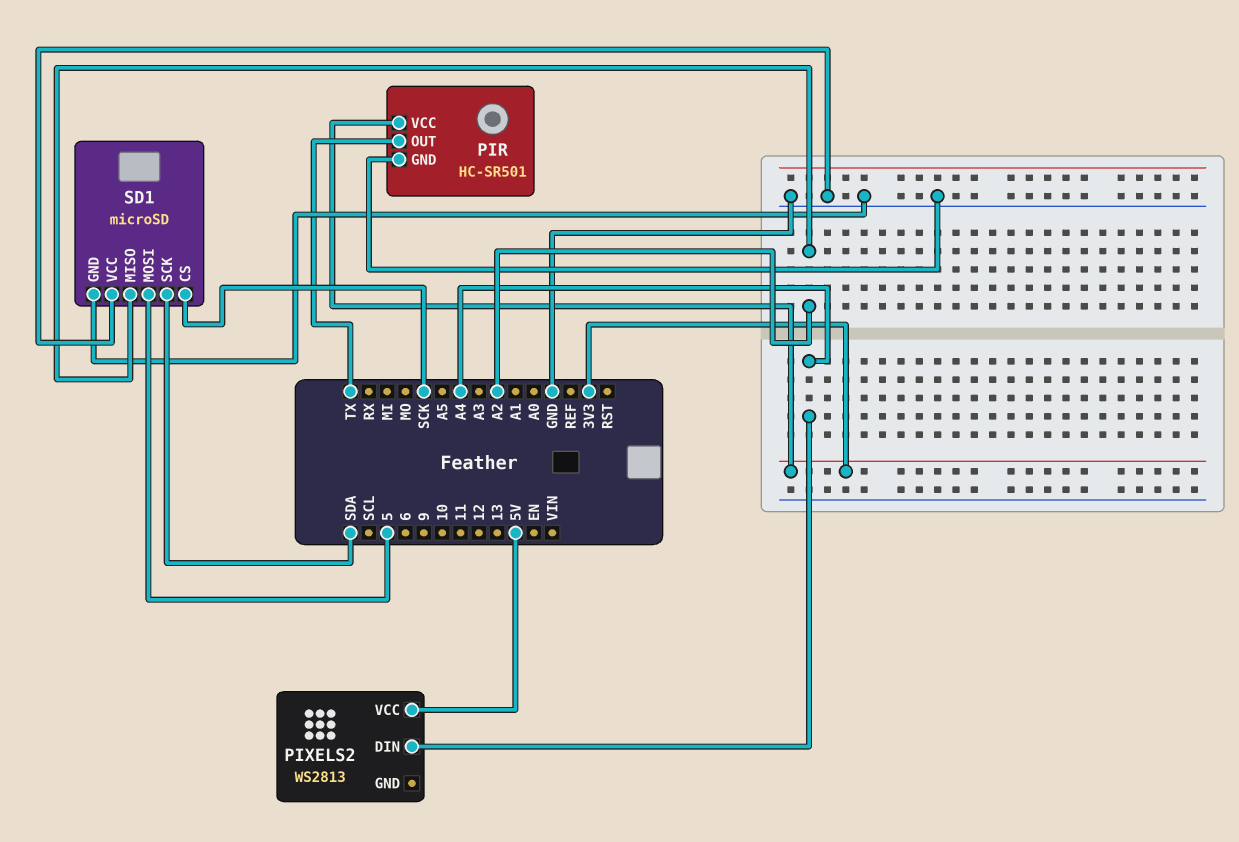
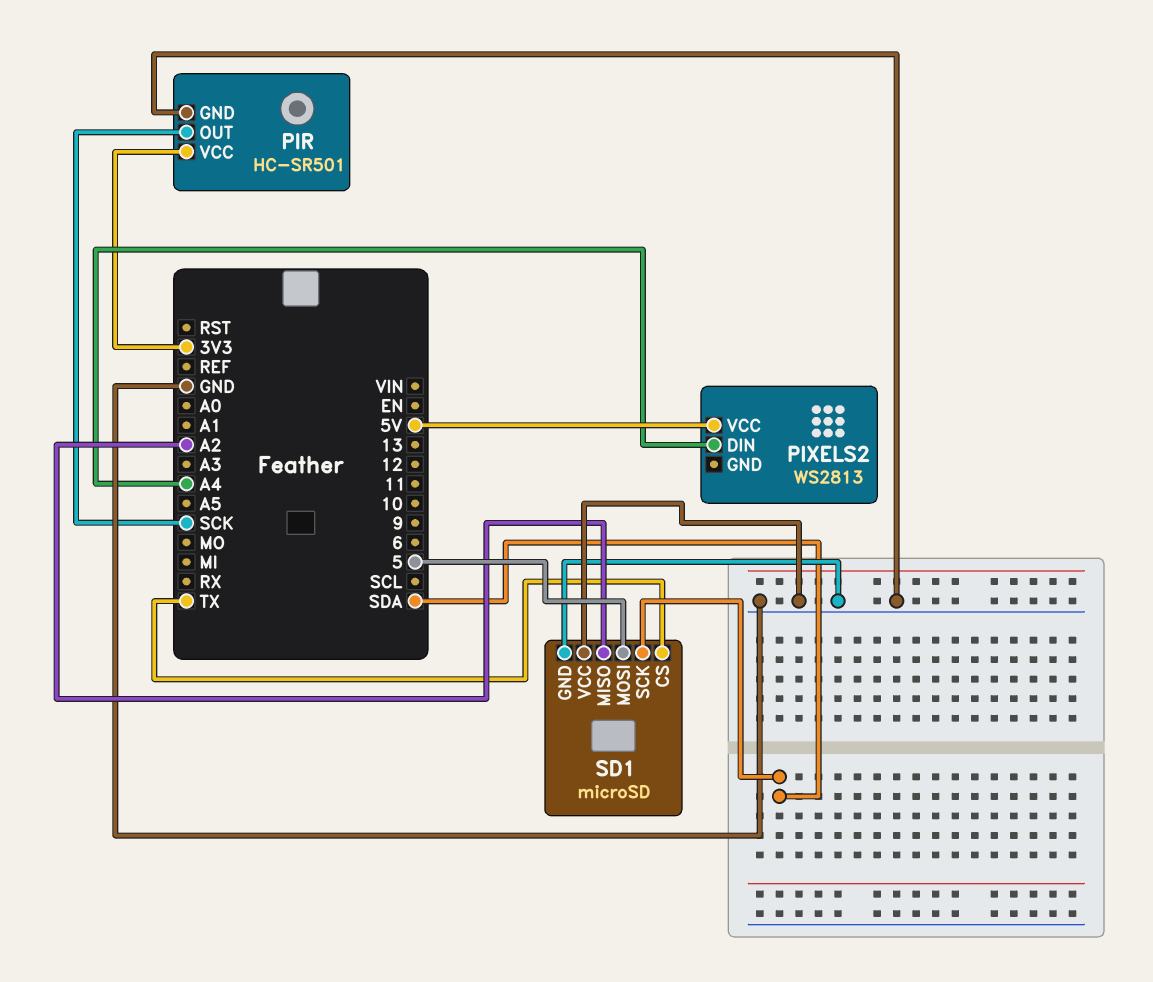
PIR pin OUT: TX -> SCK
SD1 pin CS: SCK -> TX

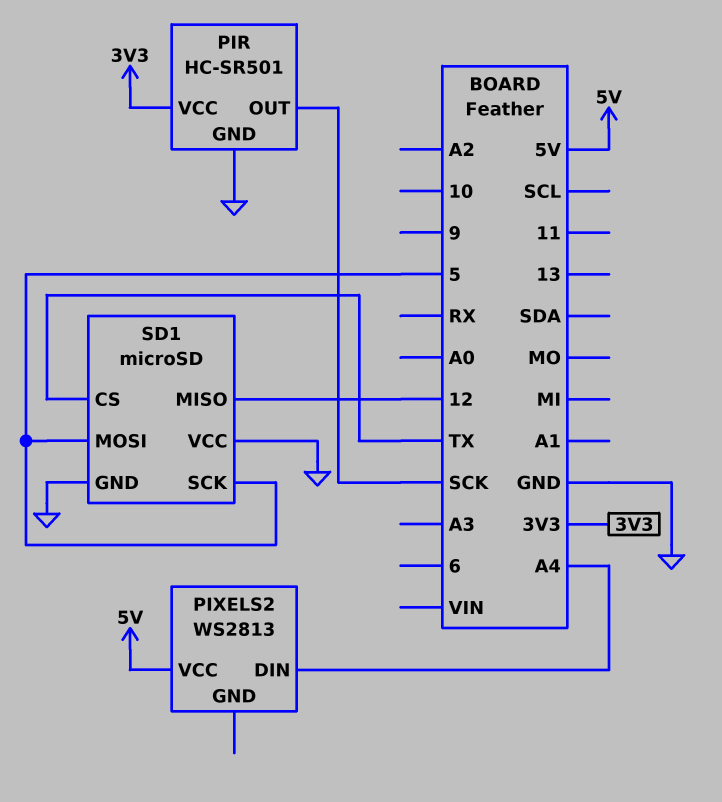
SD1 pin MISO: A2 -> 12
SD1 pin SCK: SDA -> 5

